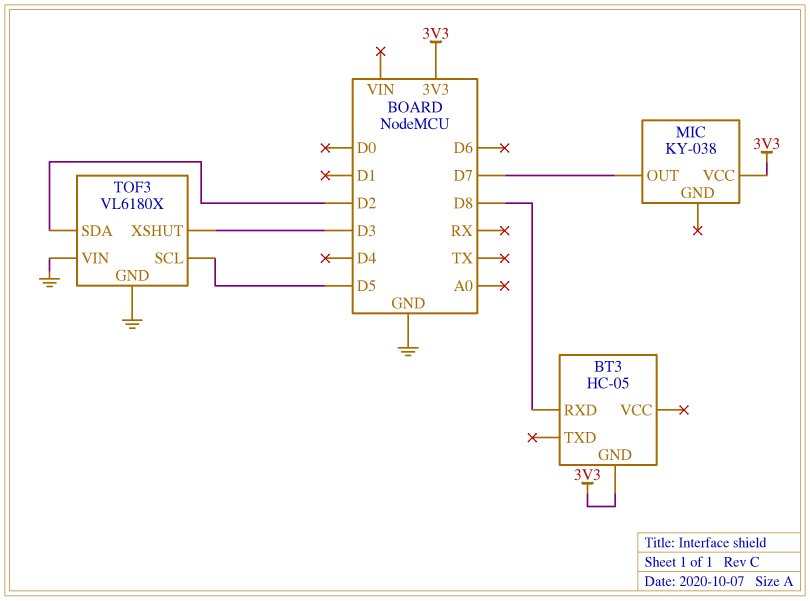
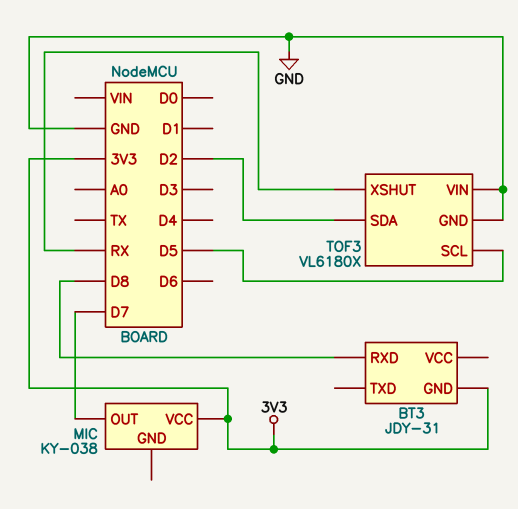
BT3: HC-05 -> JDY-31
TOF3 pin XSHUT: D3 -> RX

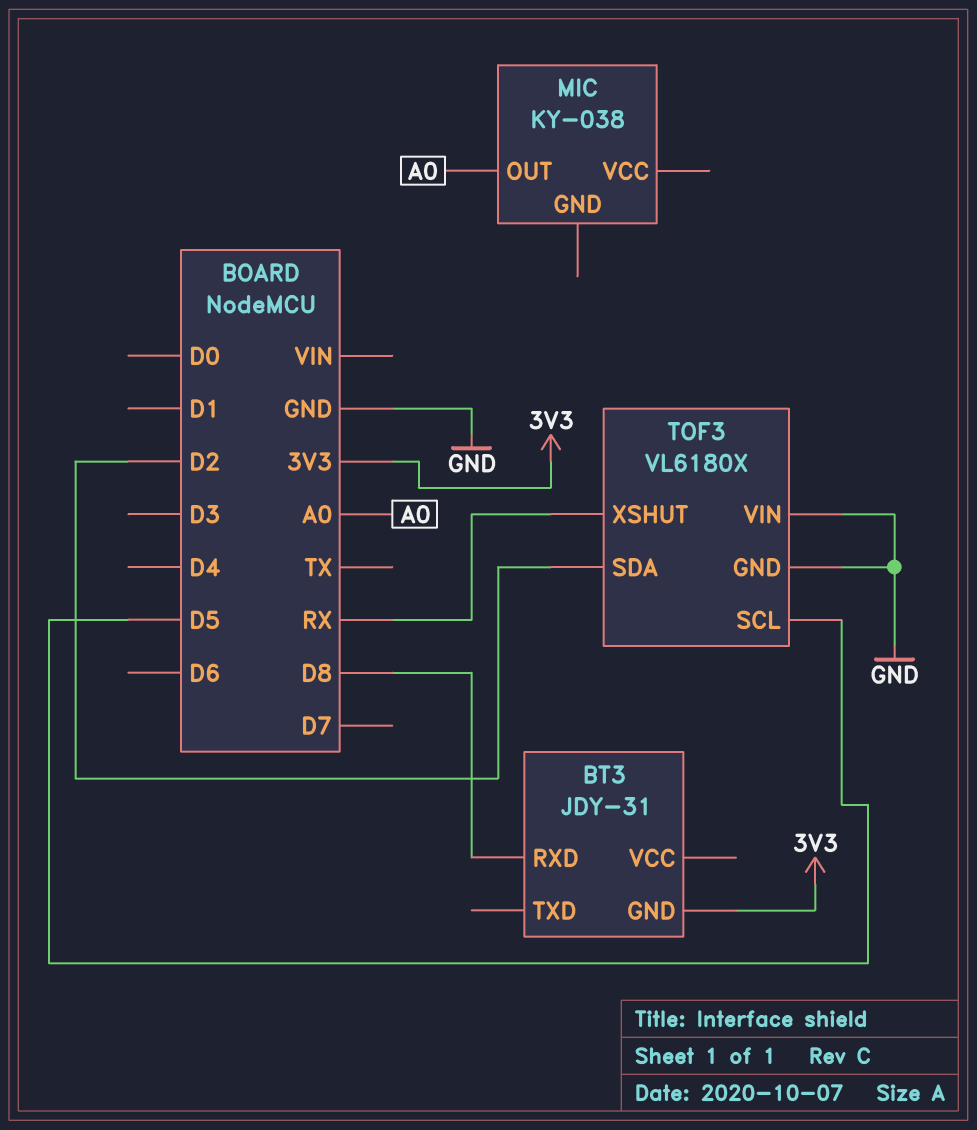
MIC pin OUT: D7 -> A0
MIC pin VCC: 3V3 -> none

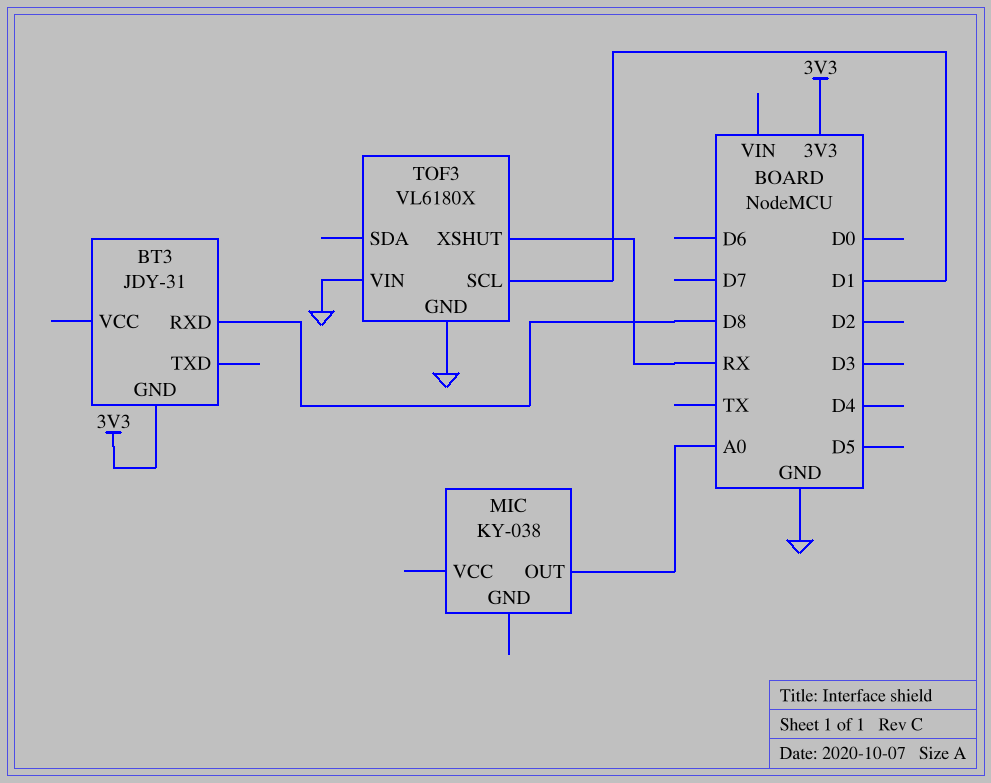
TOF3 pin SCL: D5 -> D1
TOF3 pin SDA: D2 -> none

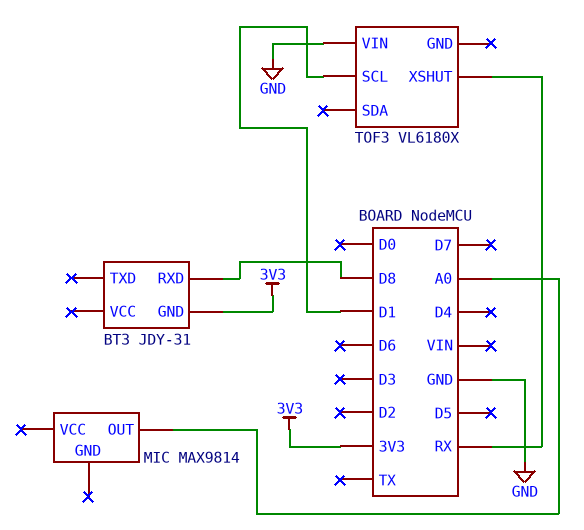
MIC: KY-038 -> MAX9814
TOF3 pin GND: GND -> none

